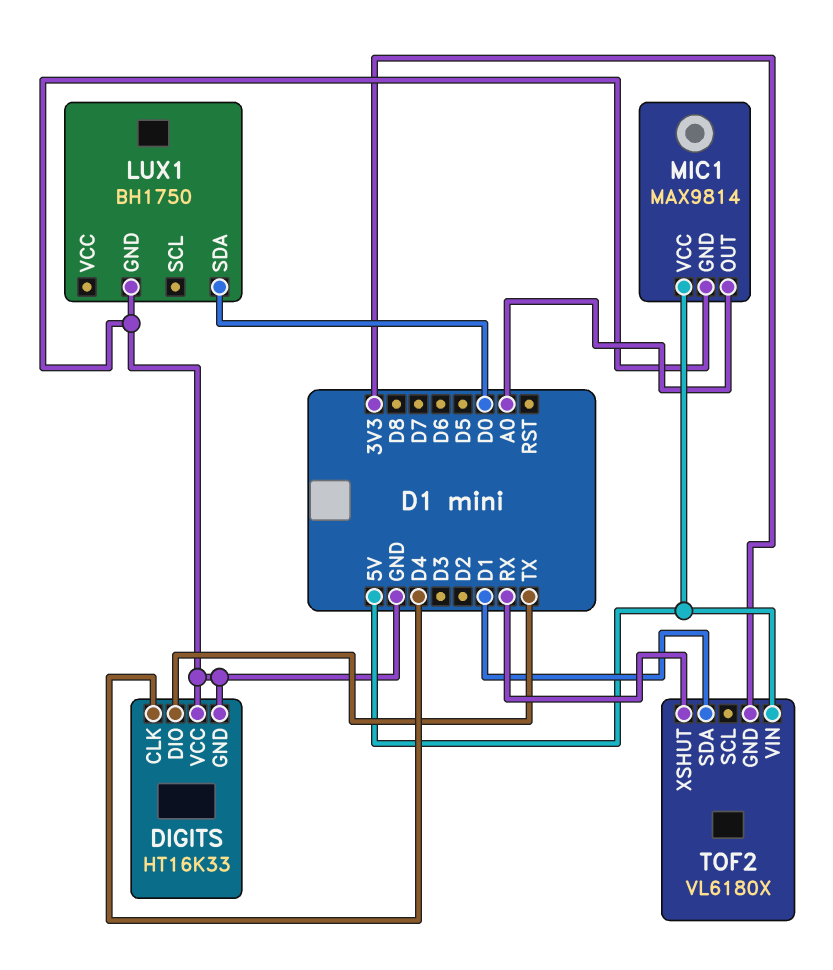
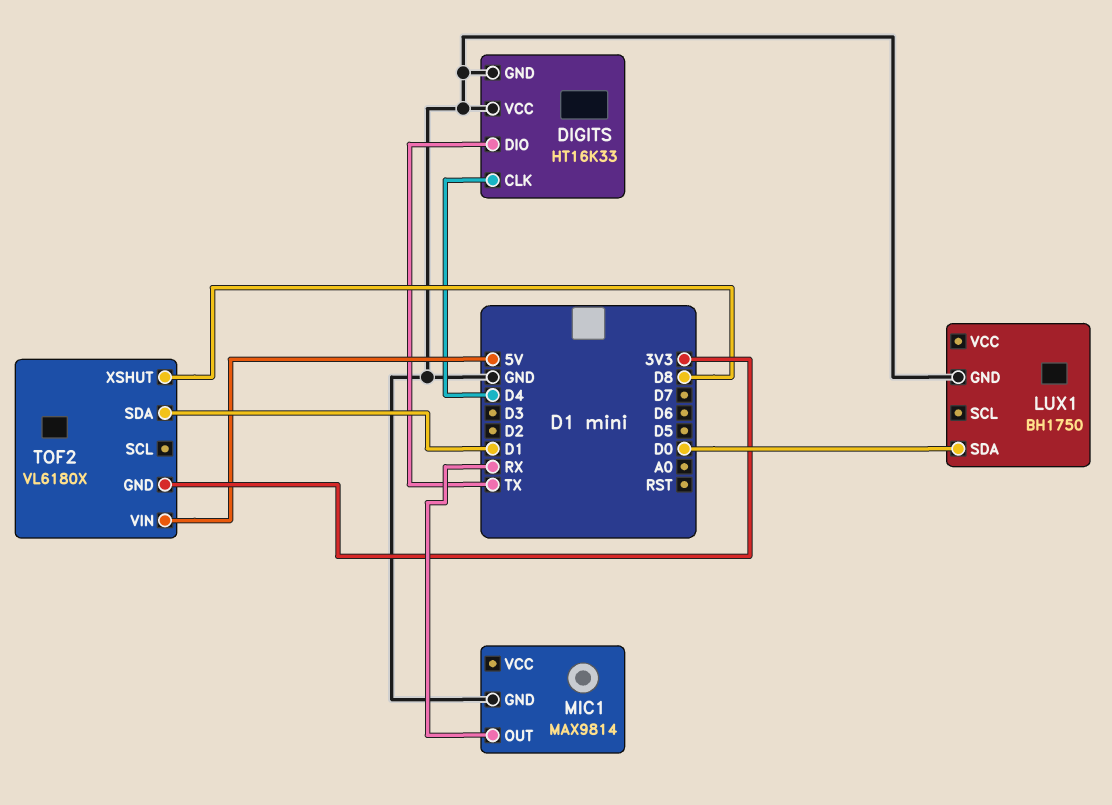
MIC1 pin OUT: A0 -> RX
MIC1 pin VCC: 5V -> none
TOF2 pin XSHUT: RX -> D8

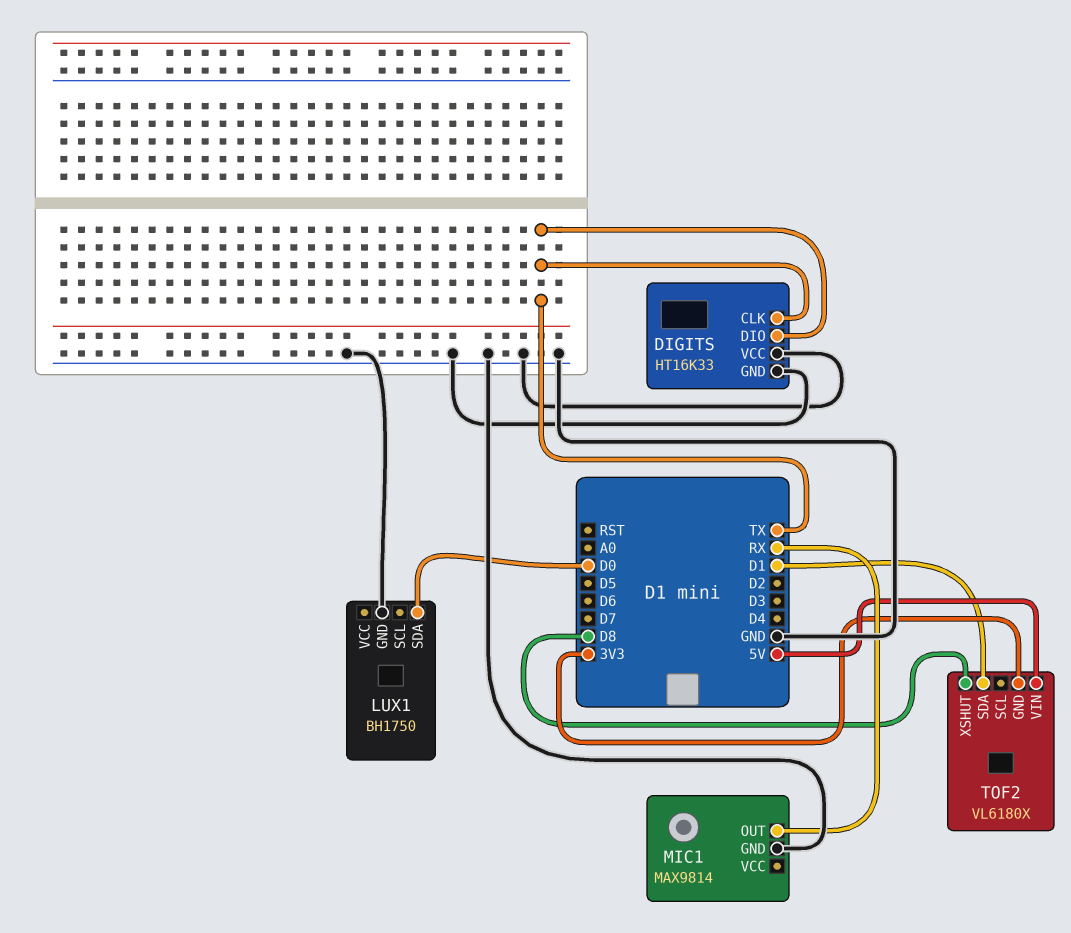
DIGITS pin CLK: D4 -> TX

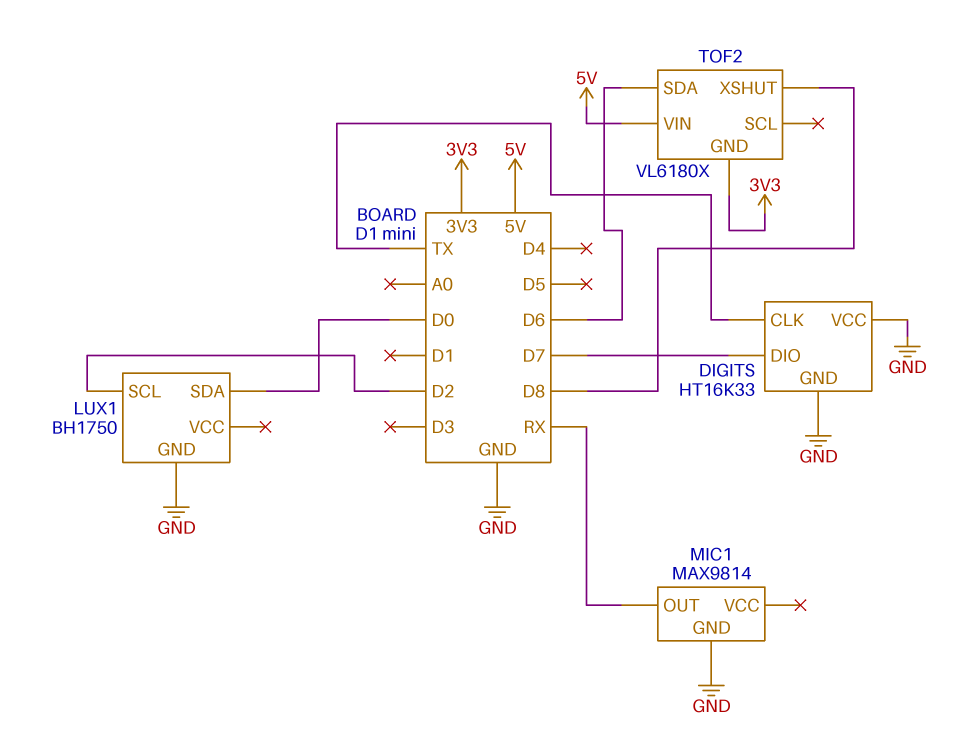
DIGITS pin DIO: TX -> D7
LUX1 pin SCL: none -> D2
TOF2 pin SDA: D1 -> D6

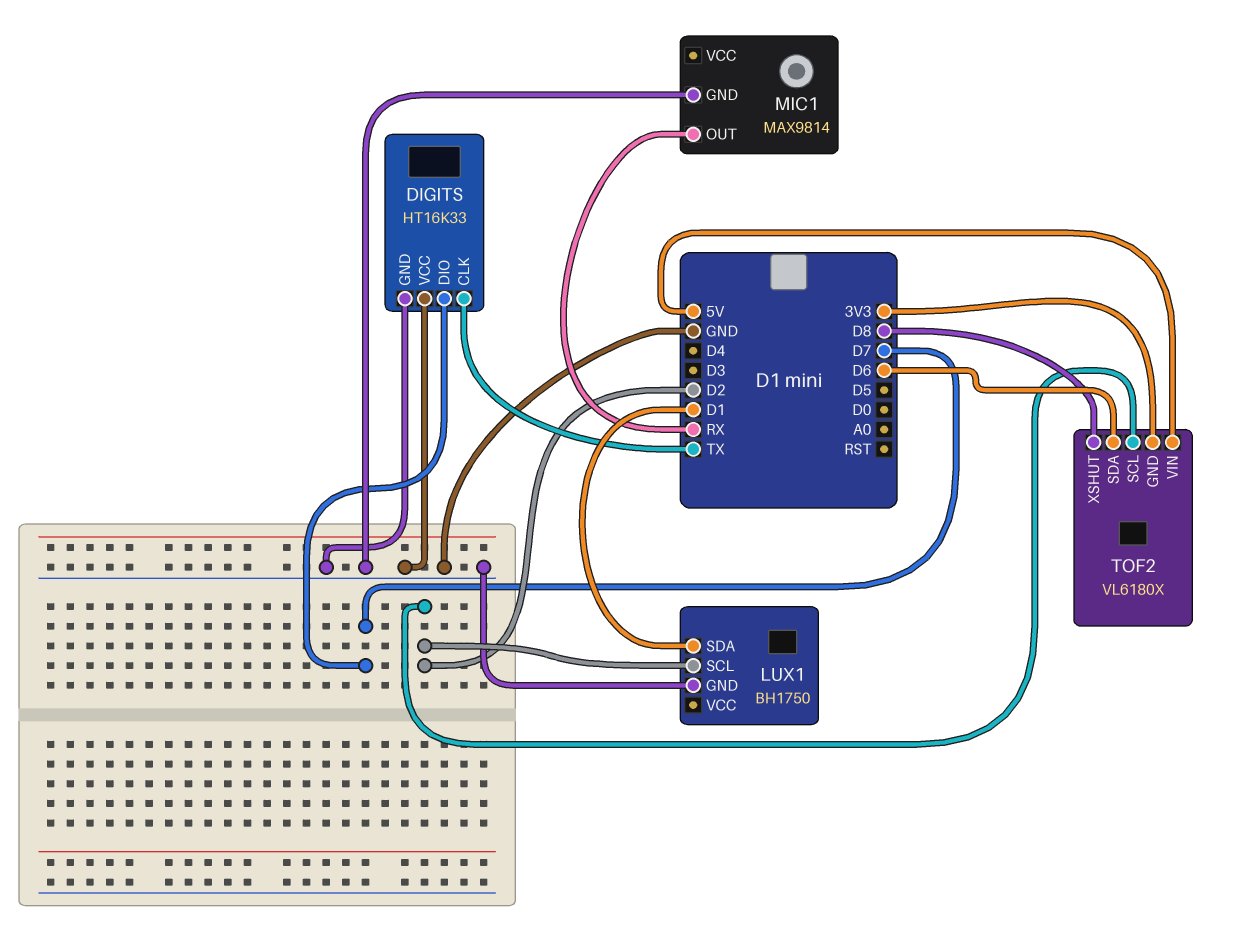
LUX1 pin SDA: D0 -> D1
TOF2 pin SCL: none -> D2

